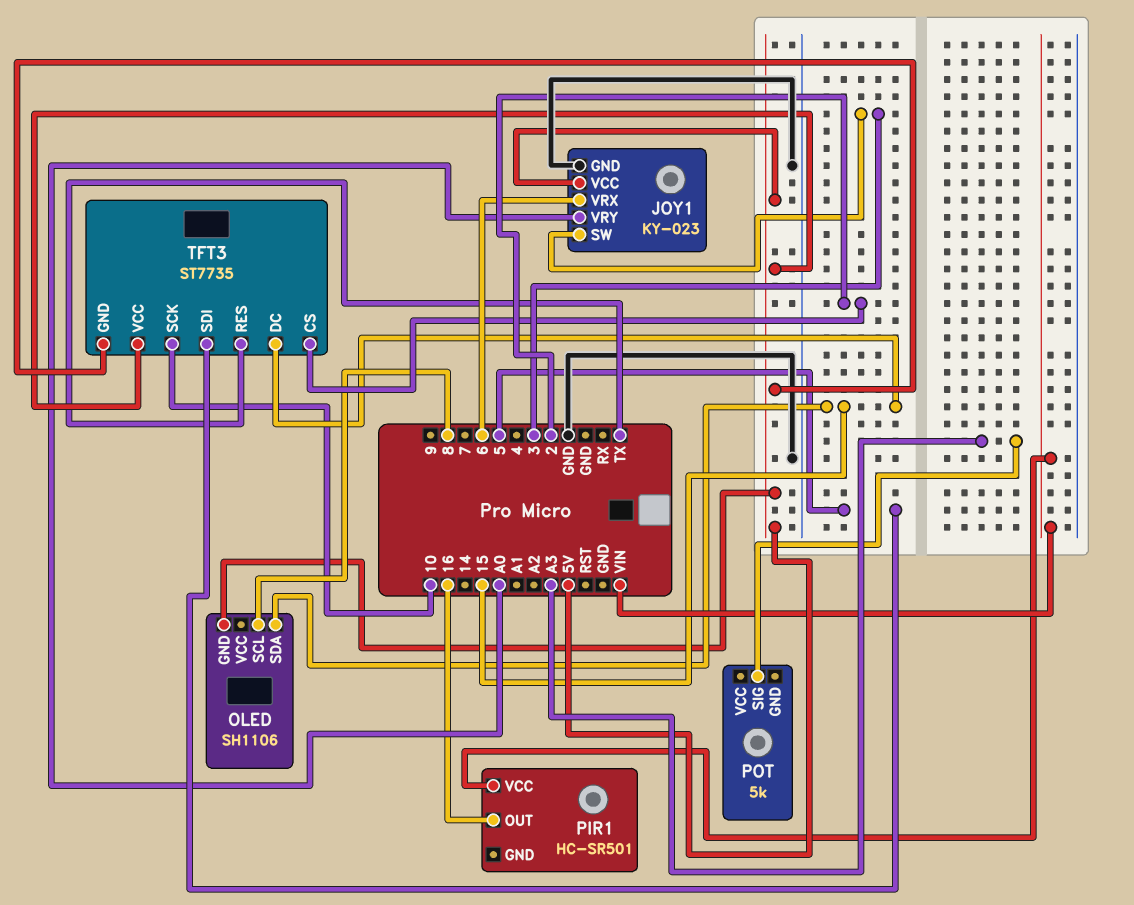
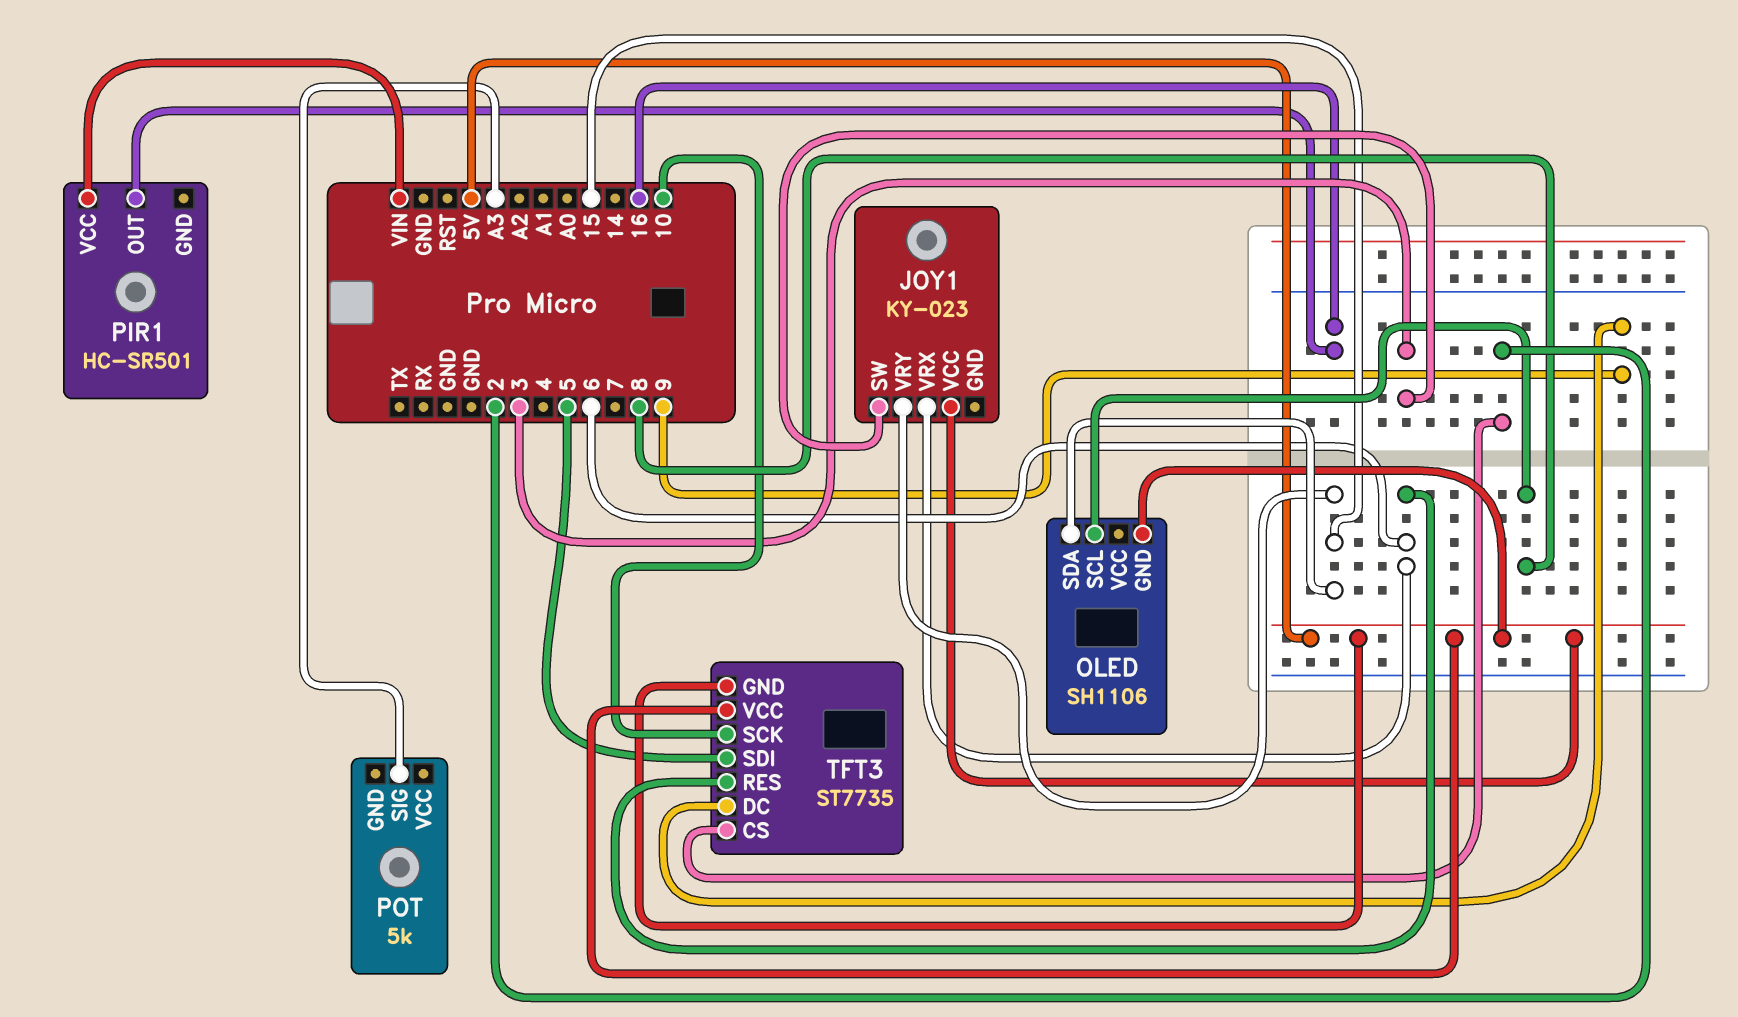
JOY1 pin GND: GND -> none
JOY1 pin VRY: A0 -> 15
TFT3 pin DC: 15 -> 9
TFT3 pin RES: TX -> 6

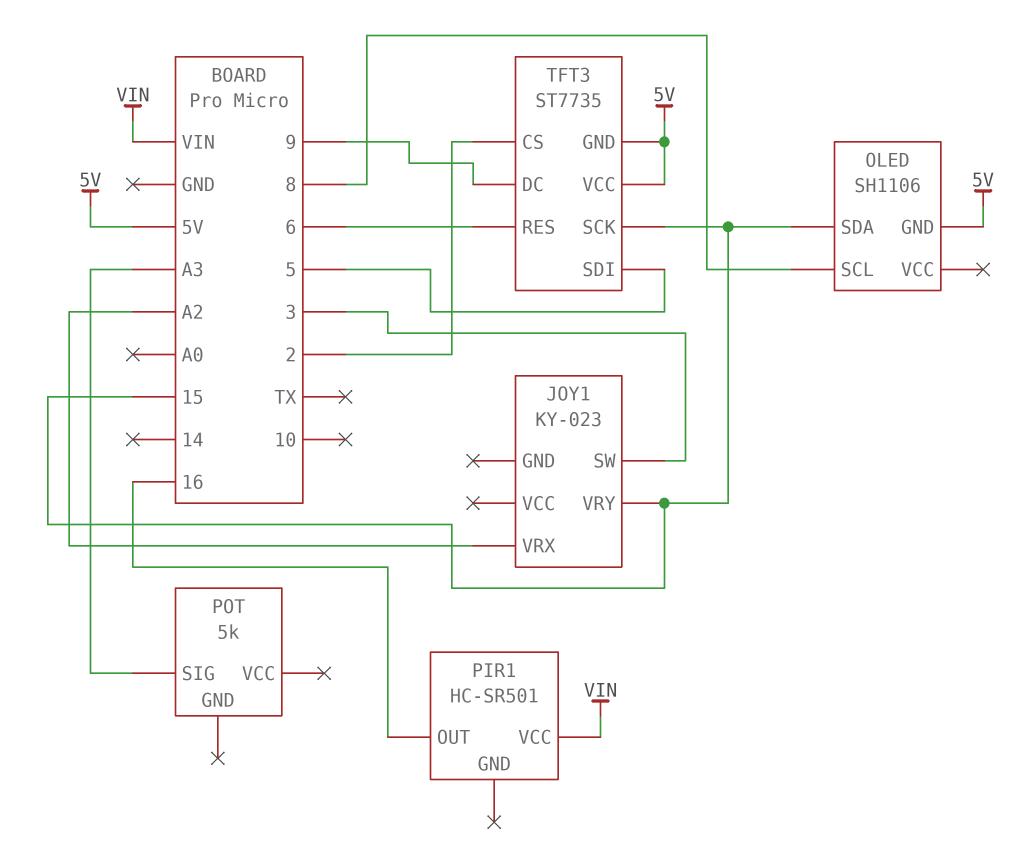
JOY1 pin VCC: 5V -> none
JOY1 pin VRX: 6 -> A2
TFT3 pin SCK: 10 -> 15

